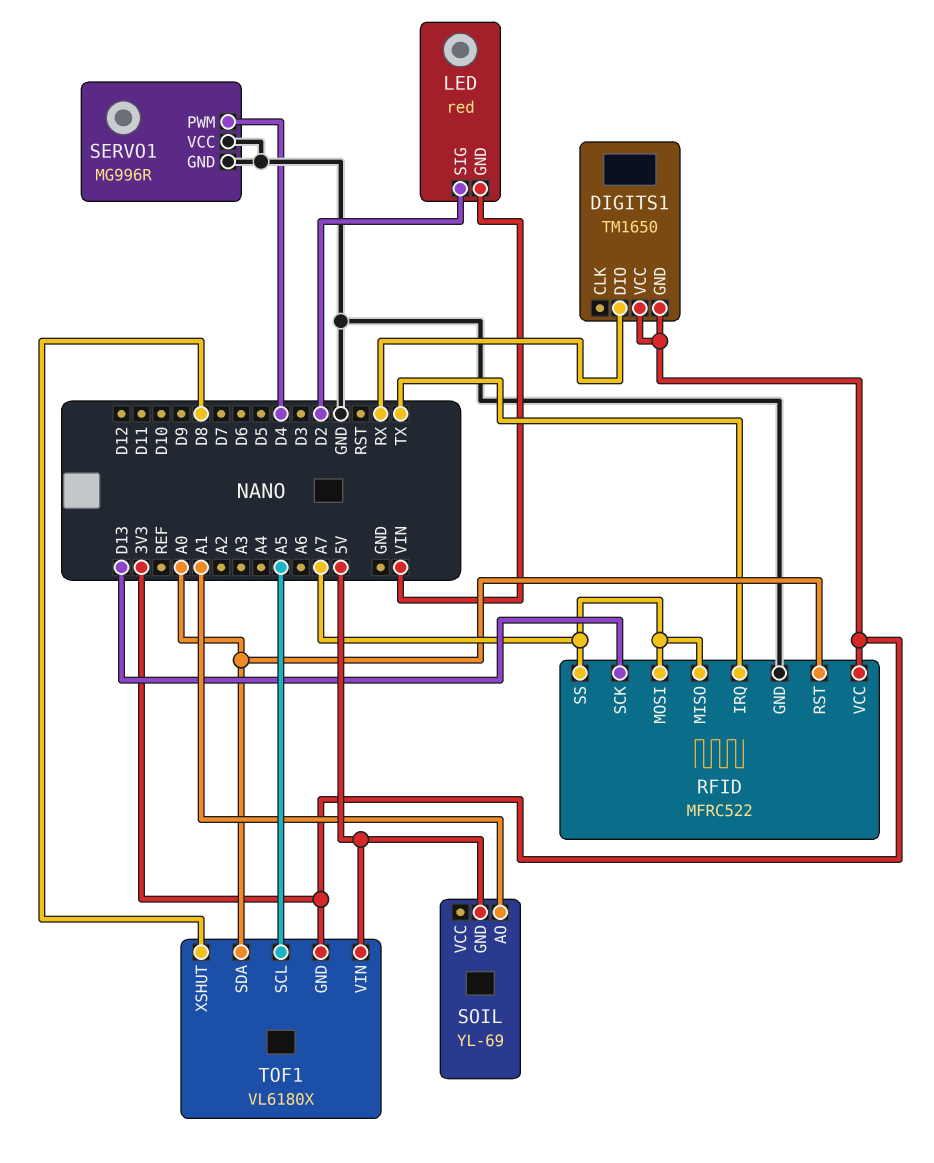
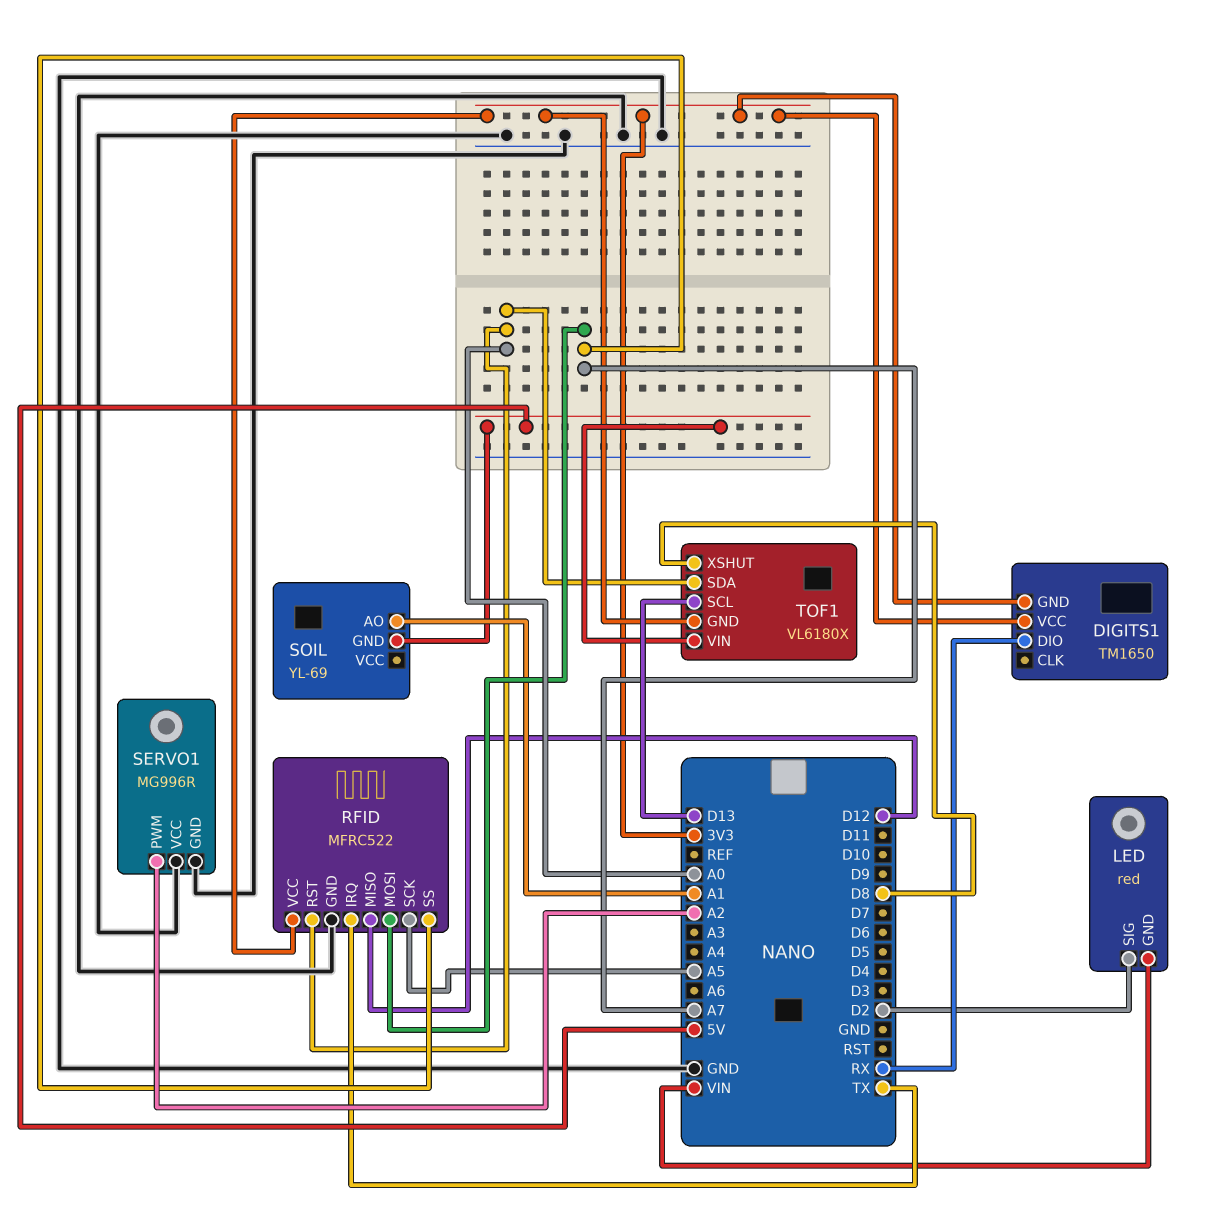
RFID pin MISO: A7 -> D12
RFID pin SCK: D13 -> A5
SERVO1 pin PWM: D4 -> A2
TOF1 pin SCL: A5 -> D13

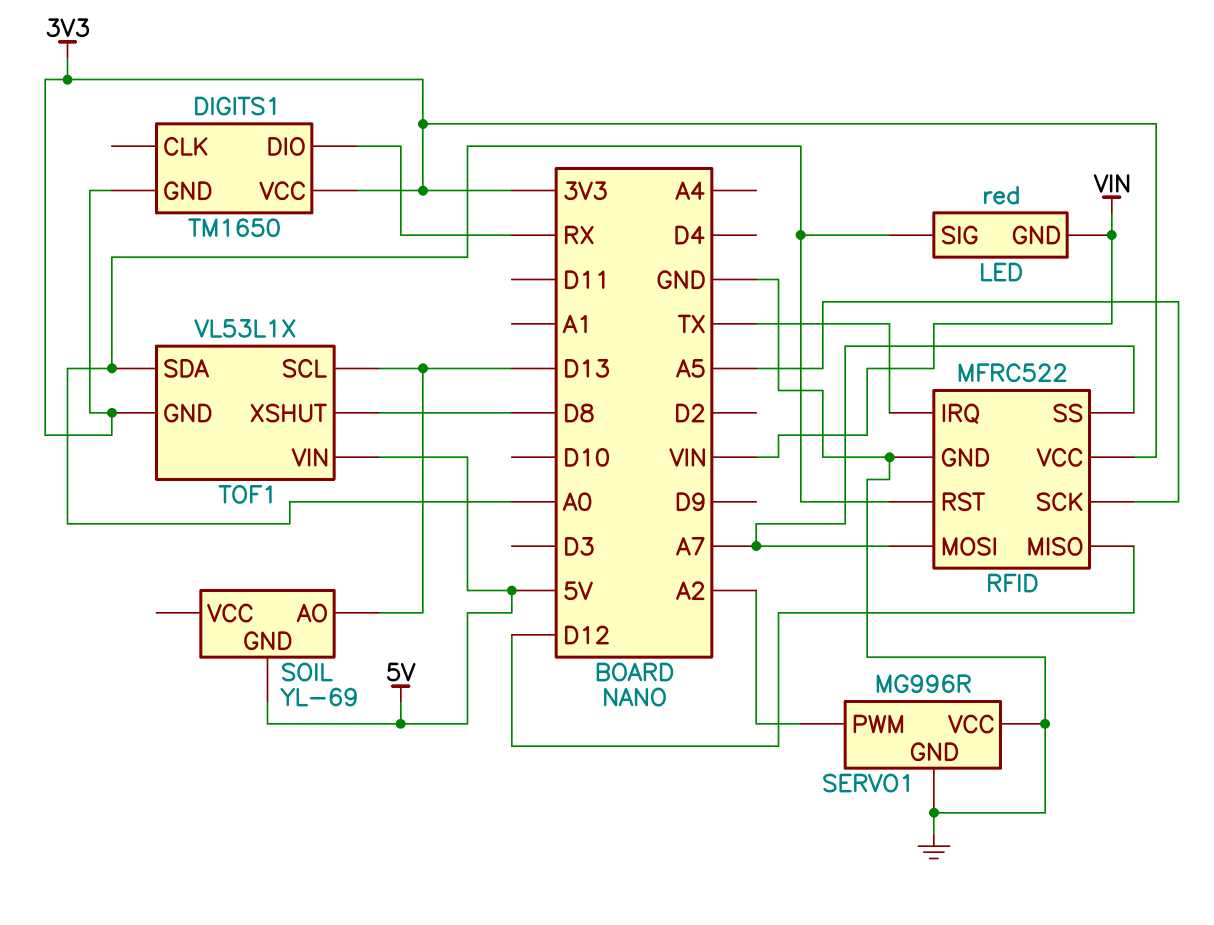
LED pin SIG: D2 -> A0
SOIL pin AO: A1 -> D13
TOF1: VL6180X -> VL53L1X

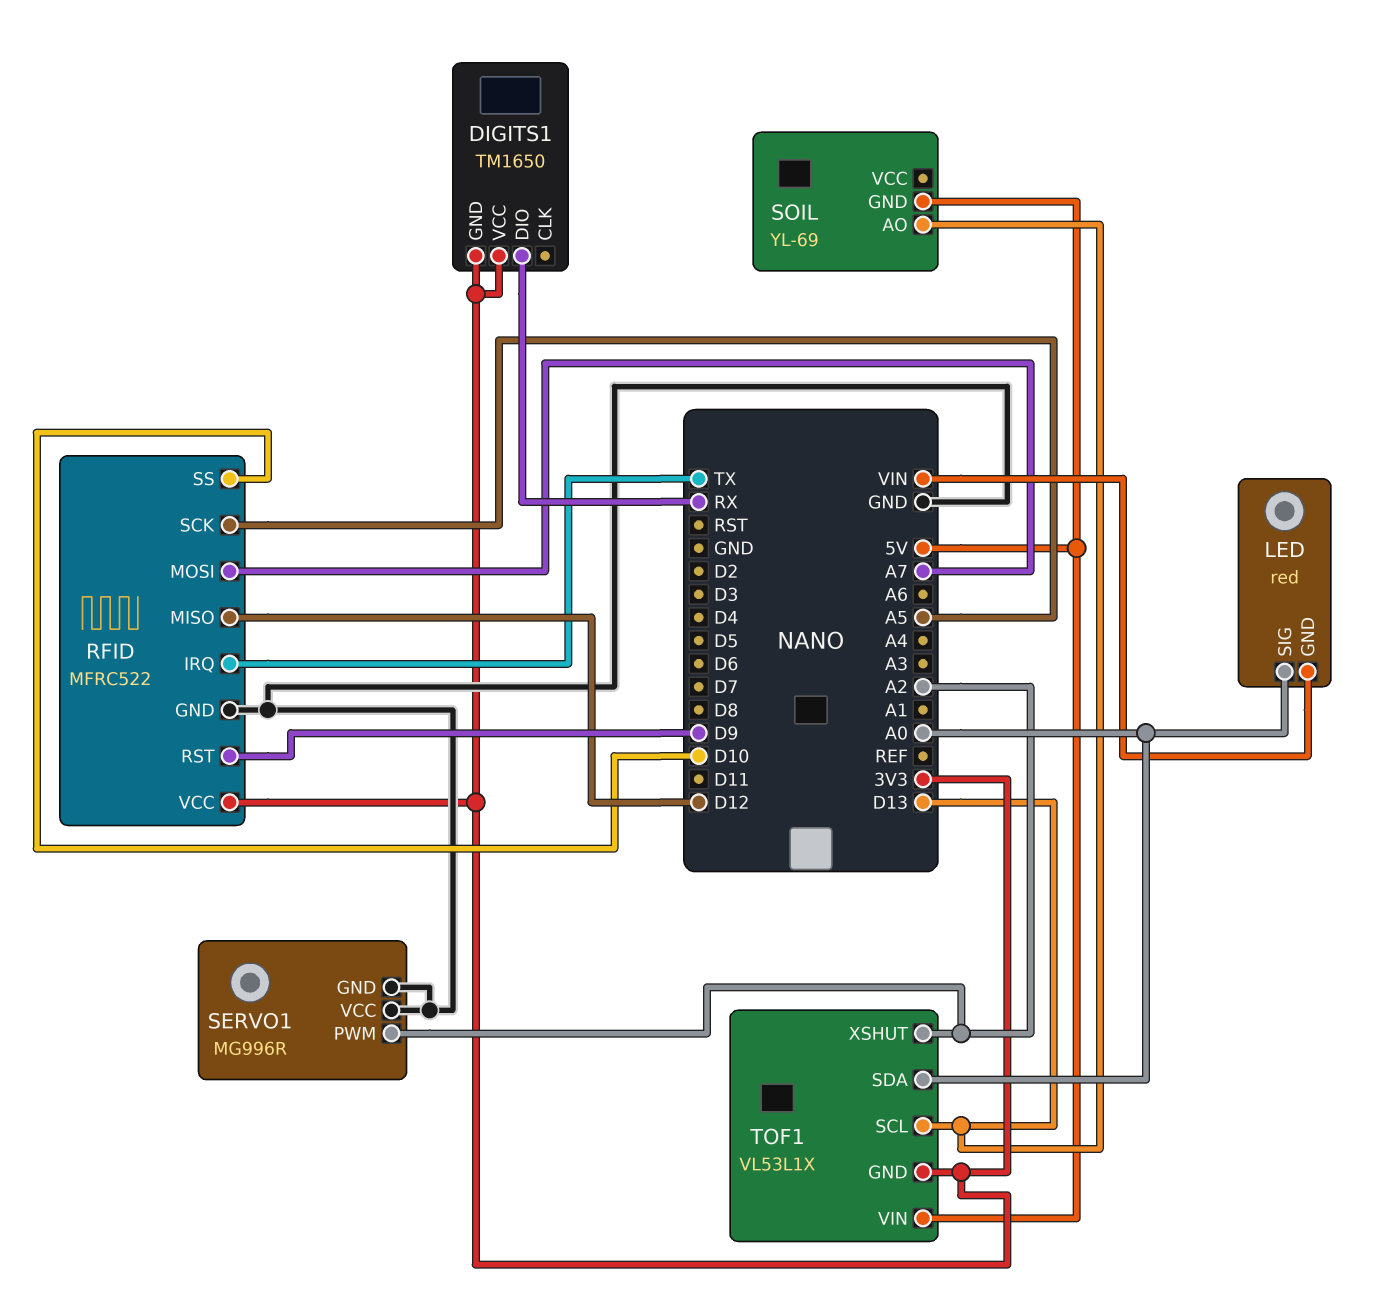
RFID pin RST: A0 -> D9
RFID pin SS: A7 -> D10
TOF1 pin XSHUT: D8 -> A2

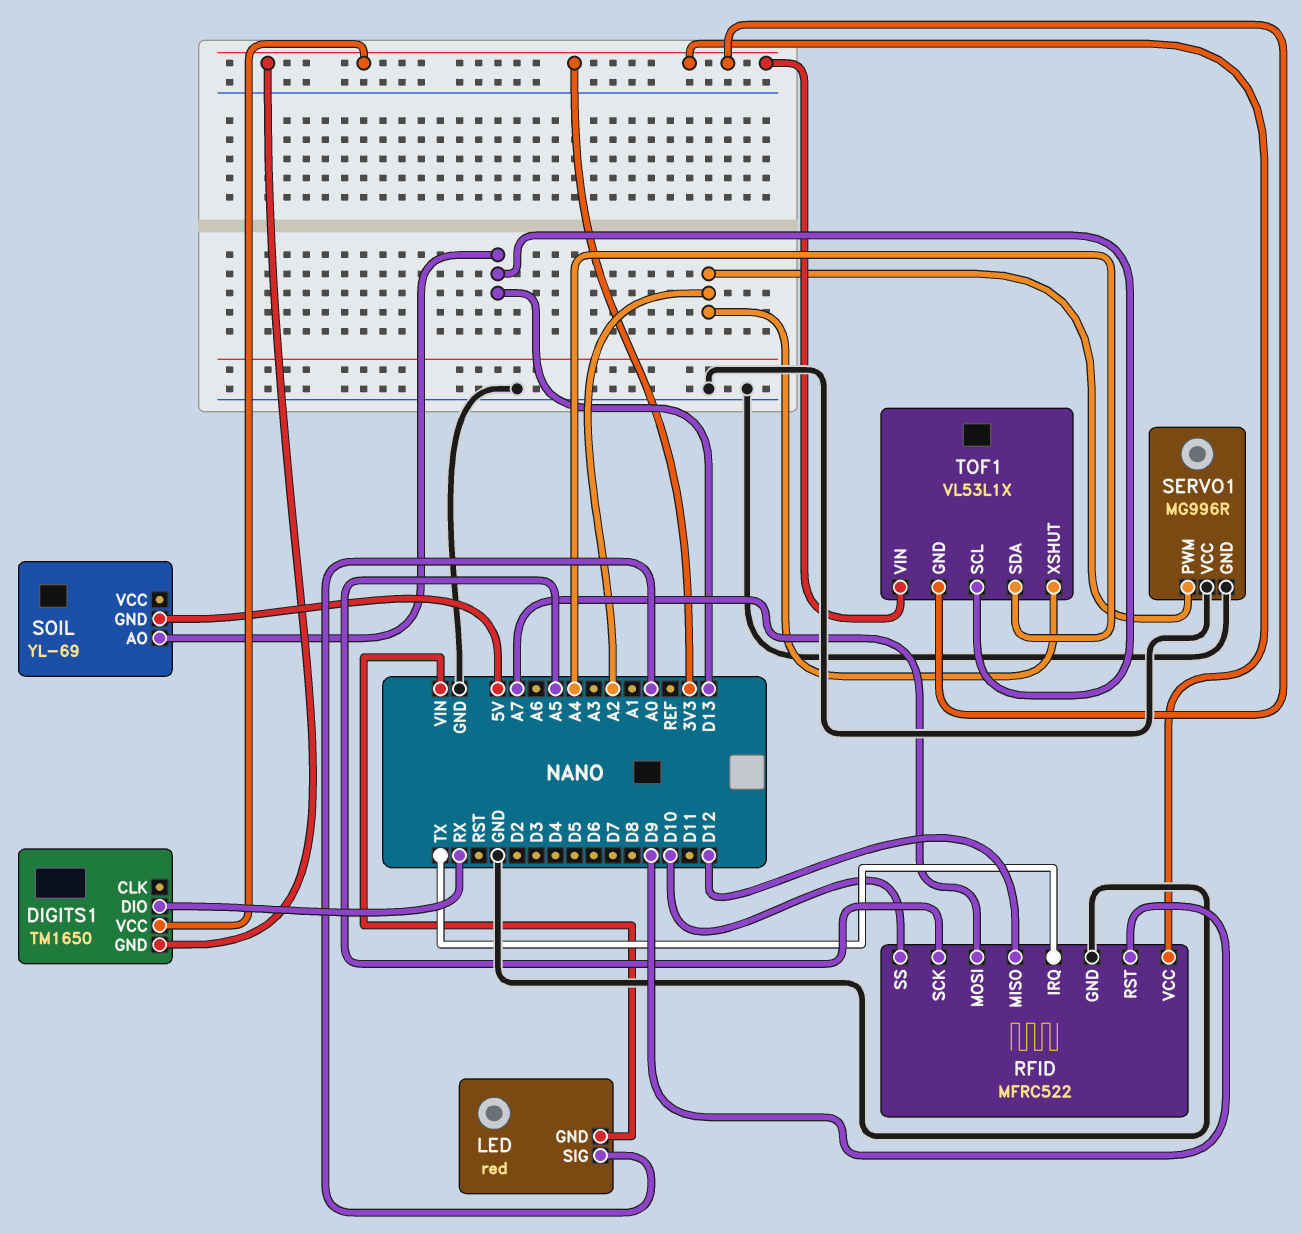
TOF1 pin SDA: A0 -> A4
TOF1 pin VIN: 5V -> 3V3

